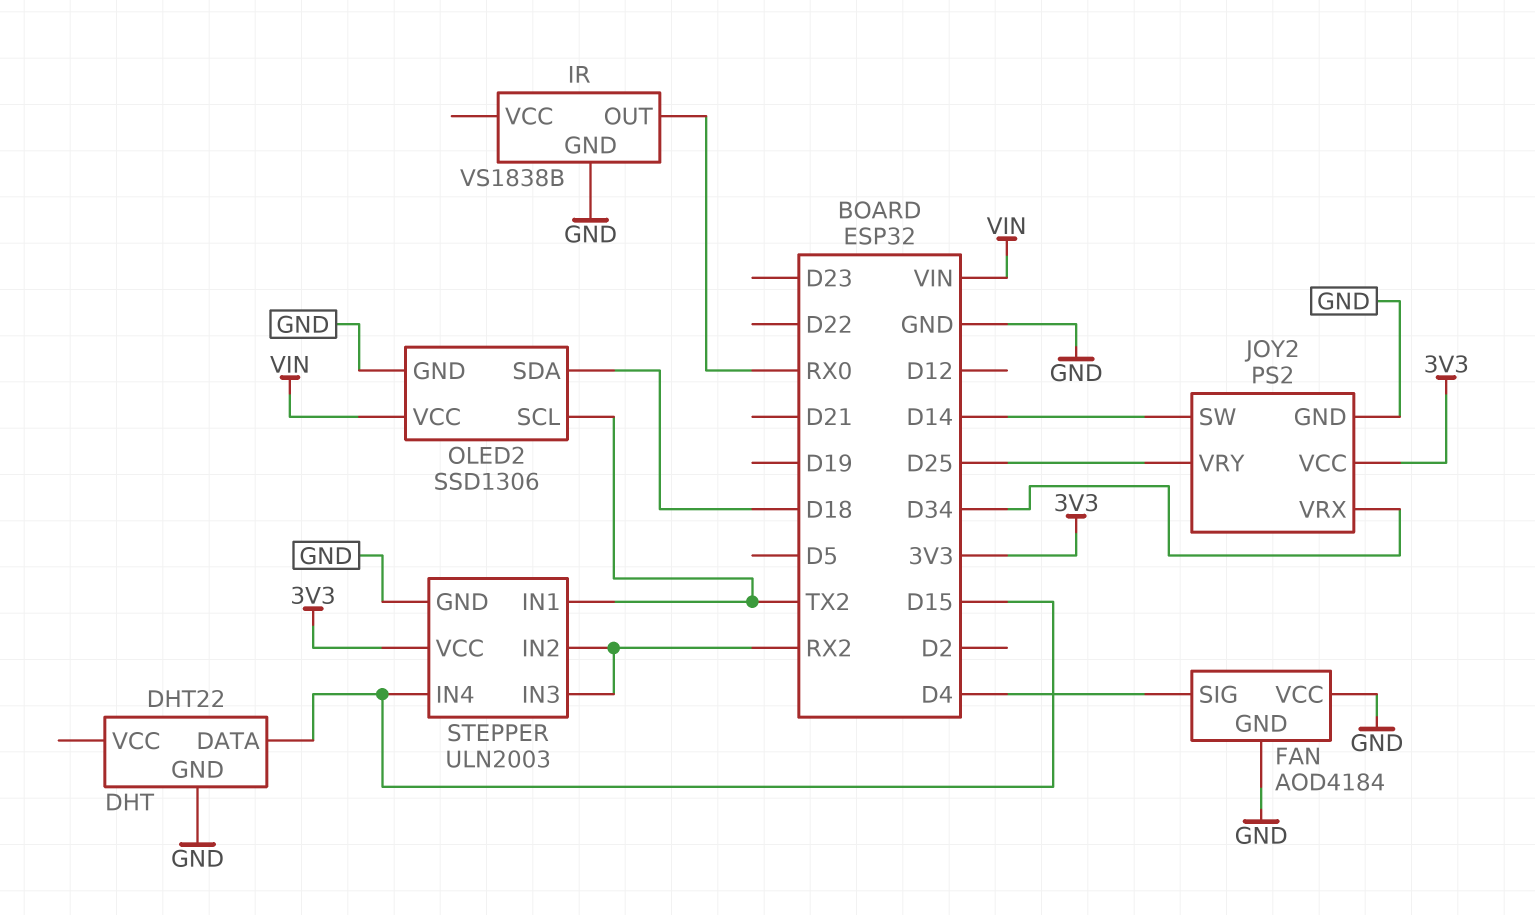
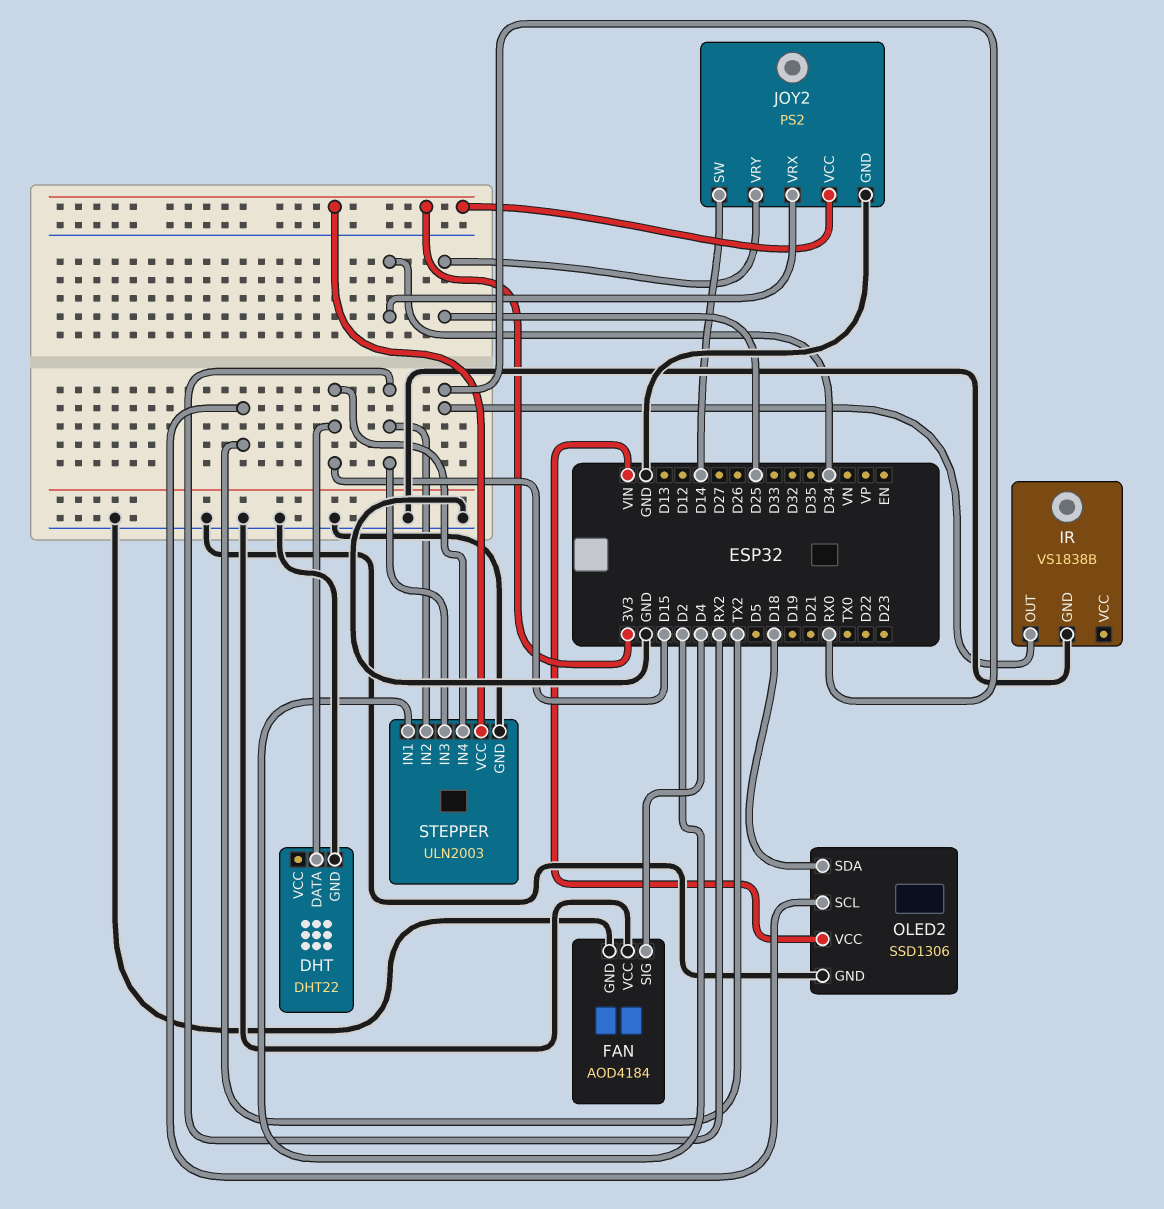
STEPPER pin IN1: TX2 -> D2

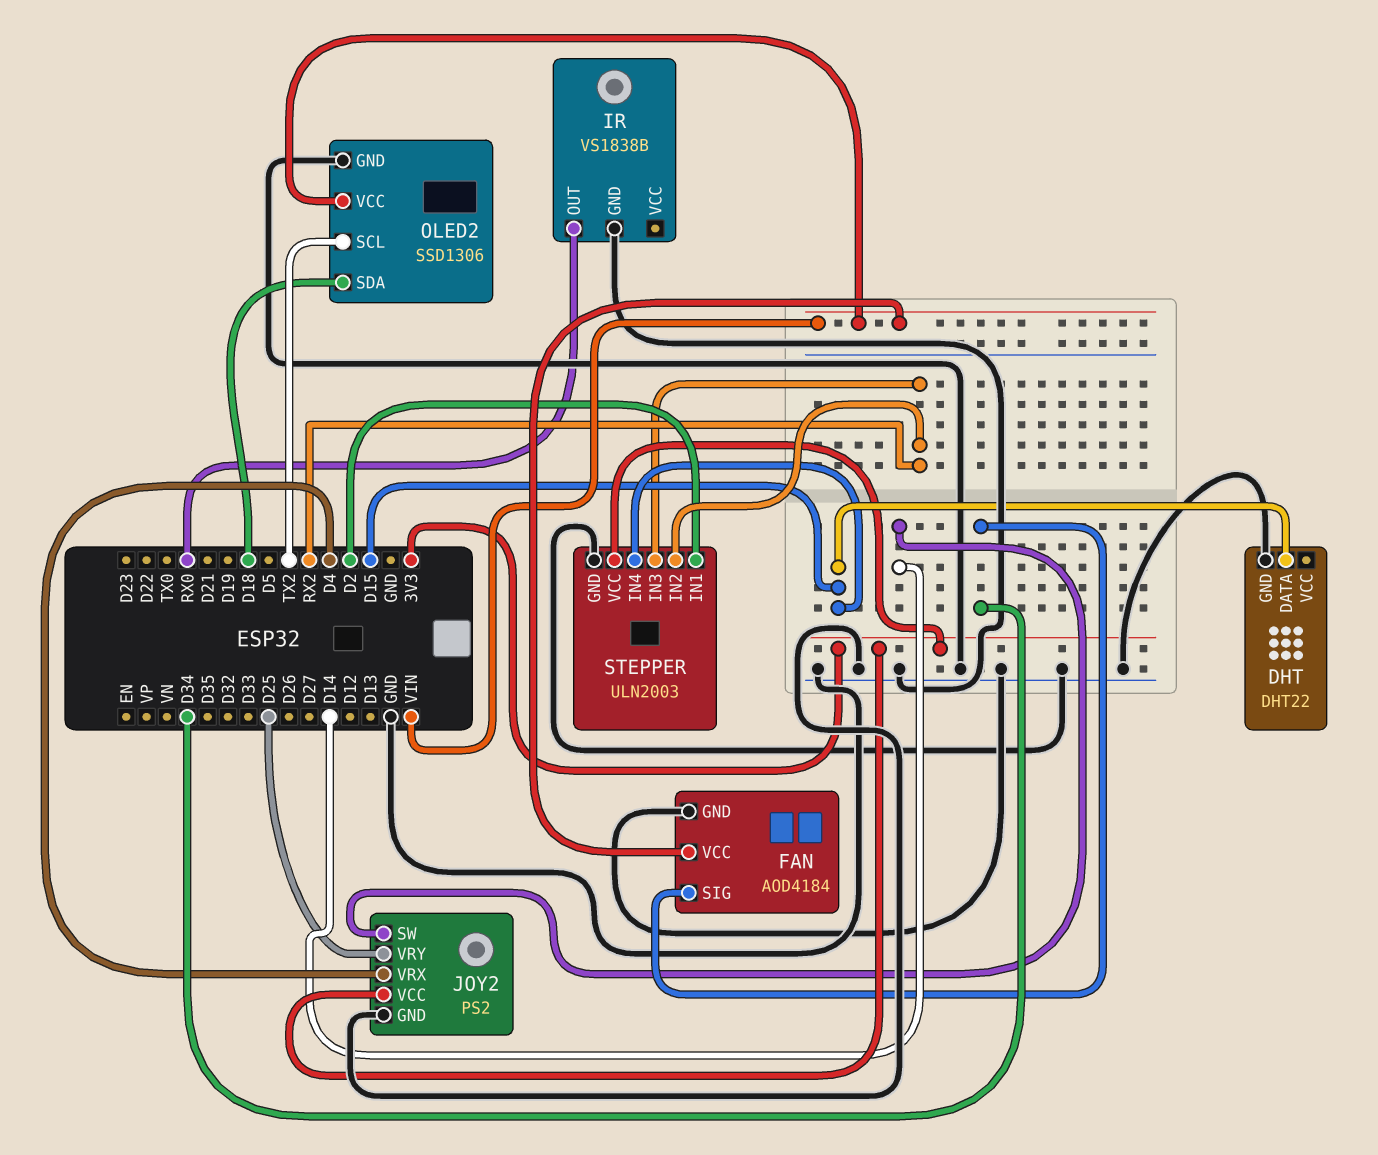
FAN pin SIG: D4 -> D34
FAN pin VCC: GND -> VIN
JOY2 pin VRX: D34 -> D4

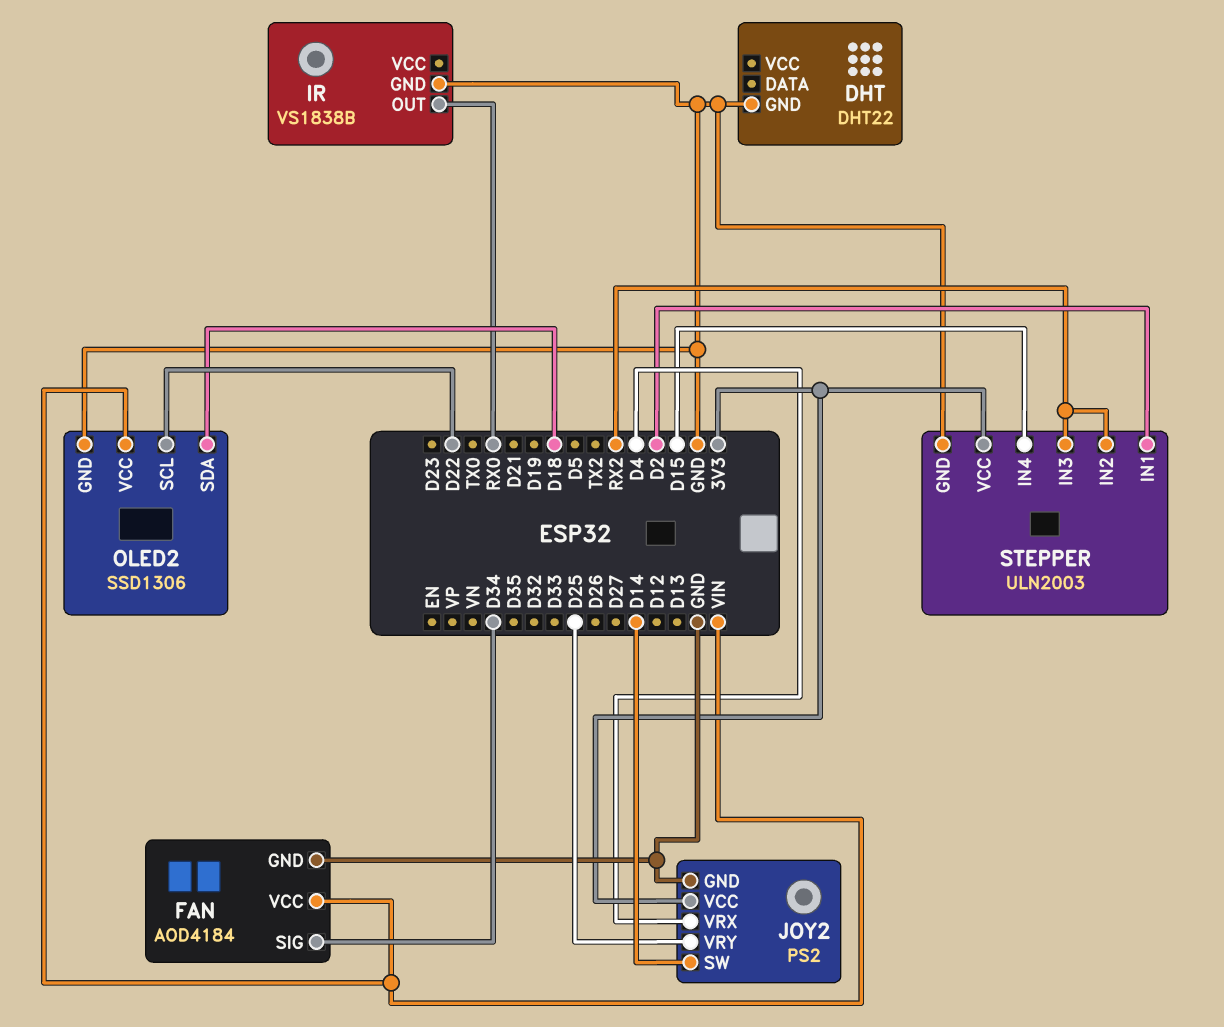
DHT pin DATA: D15 -> none
OLED2 pin SCL: TX2 -> D22

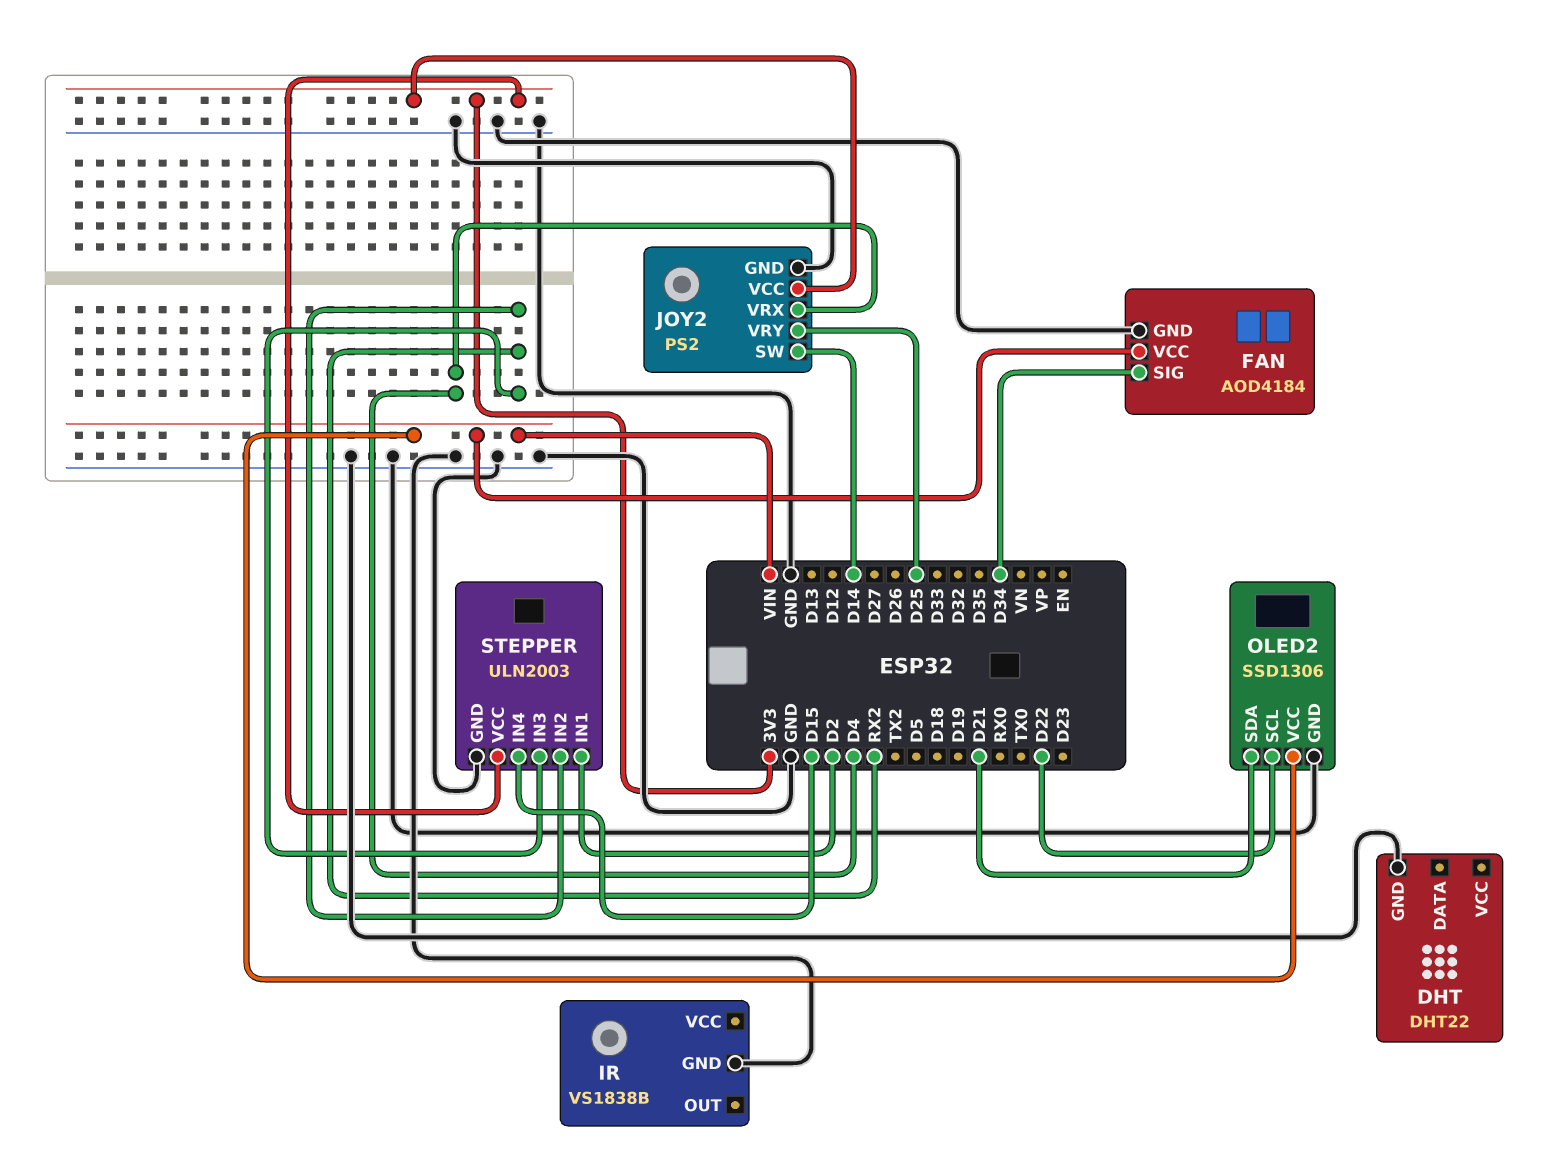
IR pin OUT: RX0 -> none
OLED2 pin SDA: D18 -> D21

